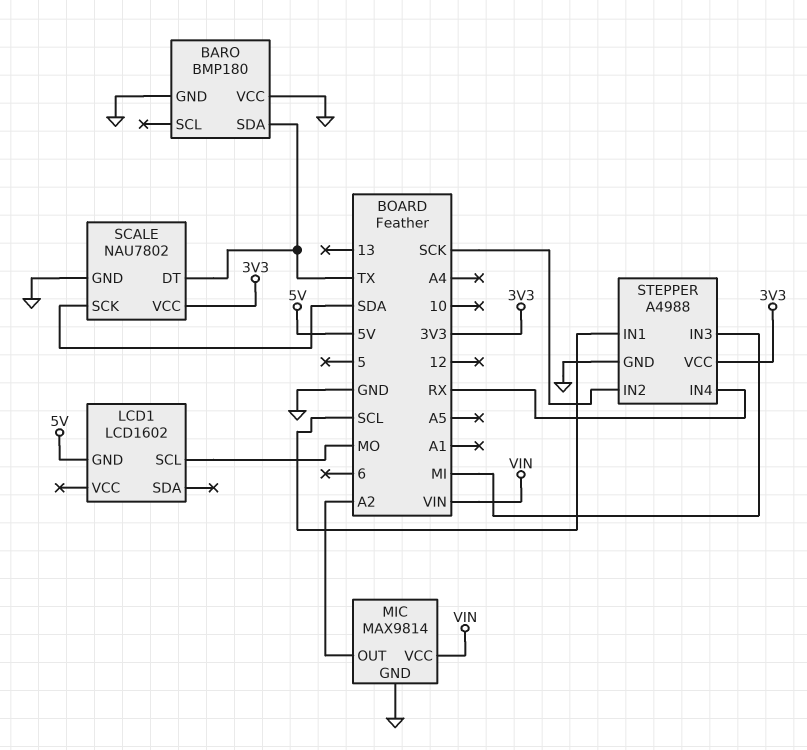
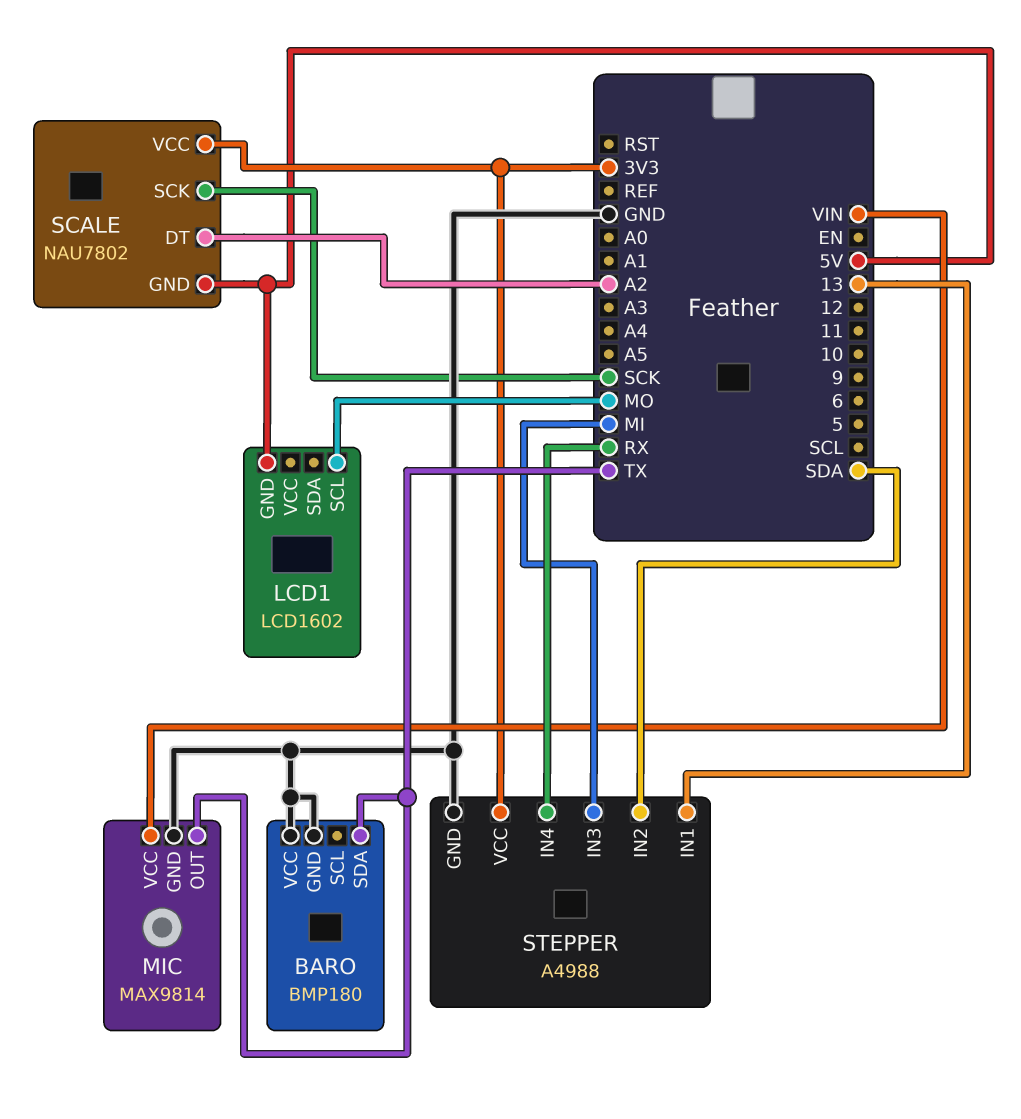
MIC pin OUT: A2 -> TX
SCALE pin DT: TX -> A2
SCALE pin GND: GND -> 5V
SCALE pin SCK: SDA -> SCK
STEPPER pin IN1: SCL -> 13
STEPPER pin IN2: SCK -> SDA

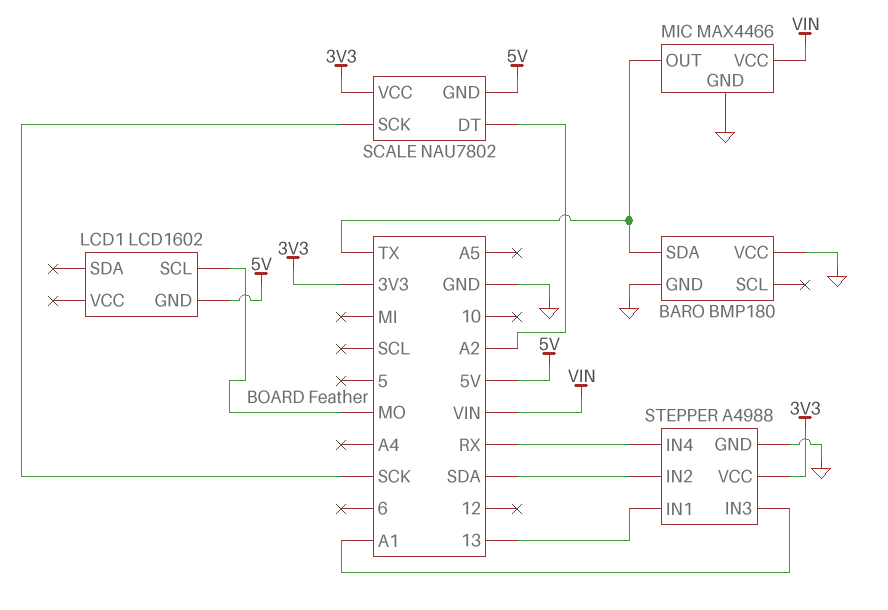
MIC: MAX9814 -> MAX4466
STEPPER pin IN3: MI -> A1

